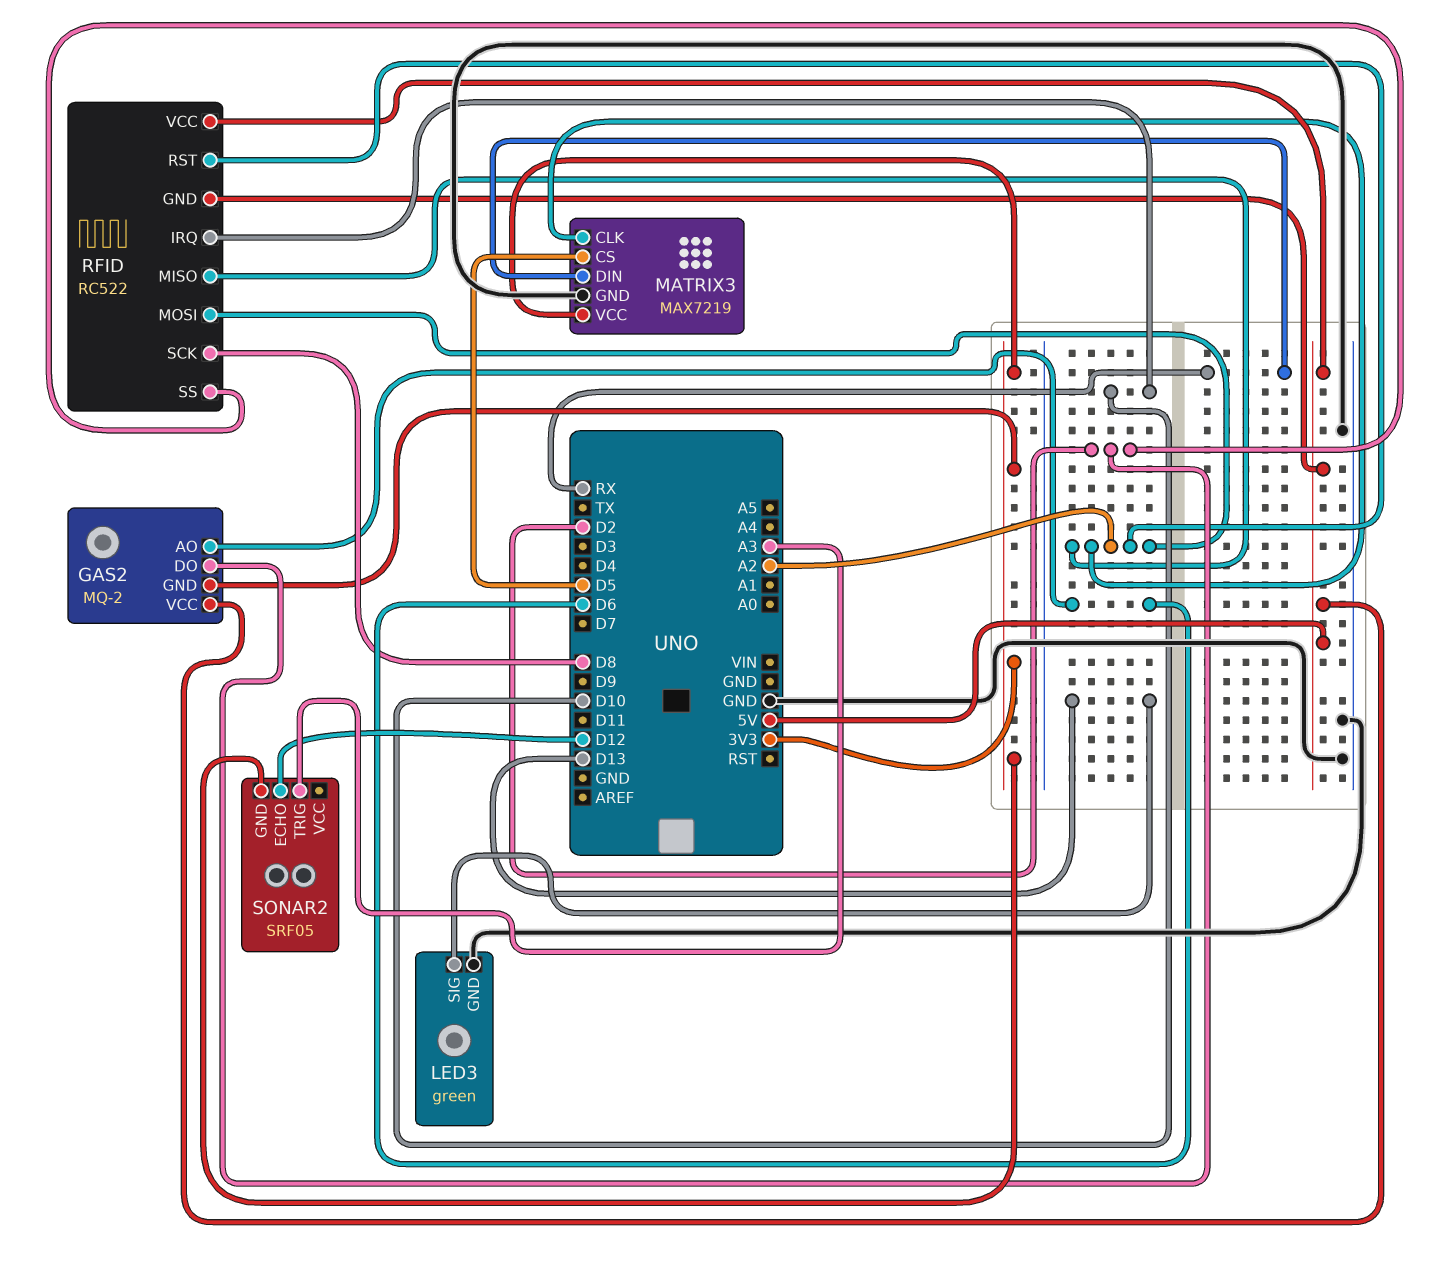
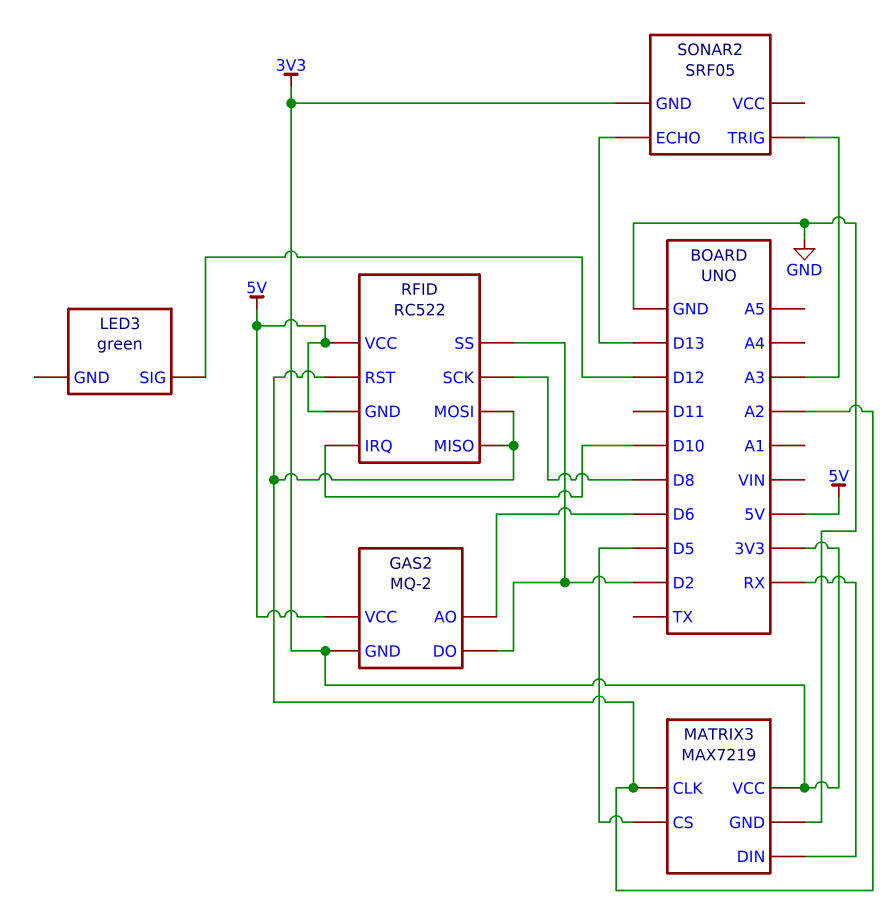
LED3 pin GND: GND -> none
LED3 pin SIG: D13 -> D12
SONAR2 pin ECHO: D12 -> D13

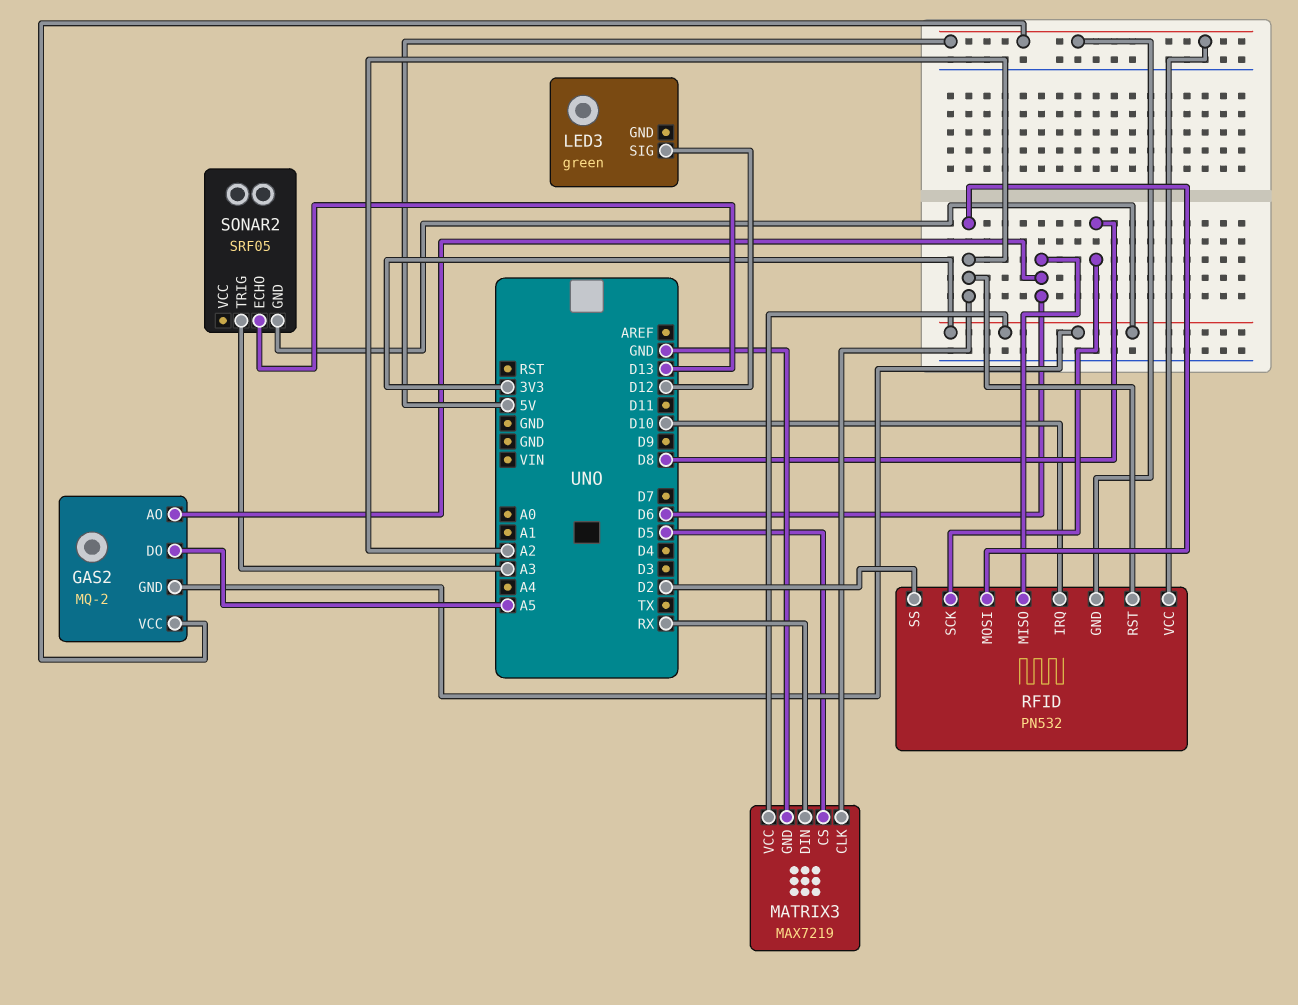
GAS2 pin DO: D2 -> A5
RFID: RC522 -> PN532
RFID pin MISO: A2 -> D6

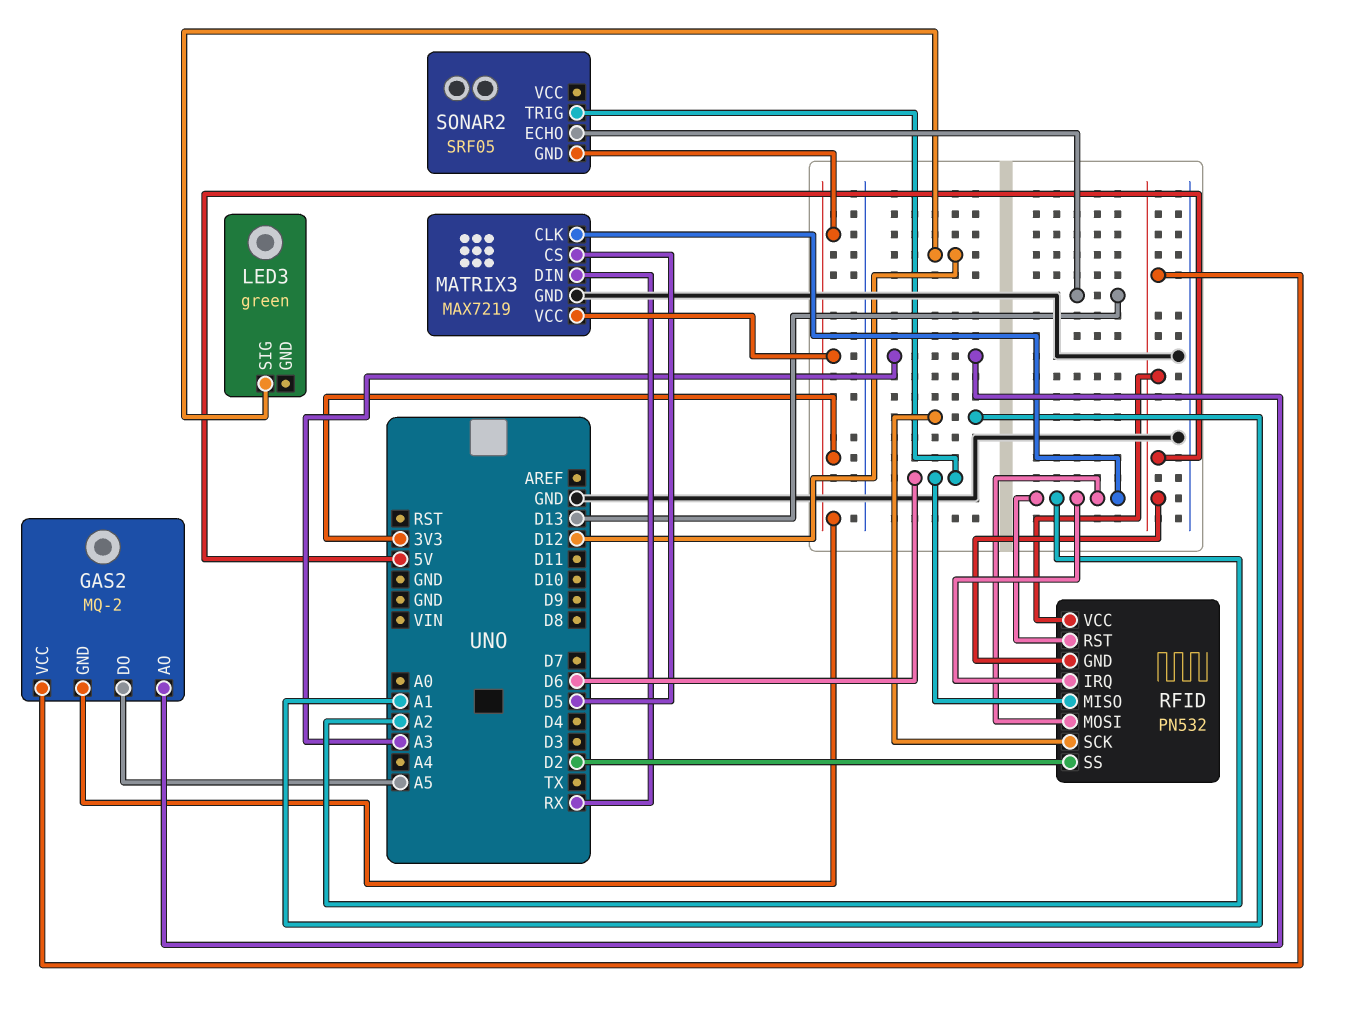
GAS2 pin AO: D6 -> A3
RFID pin IRQ: D10 -> A2
RFID pin SCK: D8 -> A1
SONAR2 pin TRIG: A3 -> D6

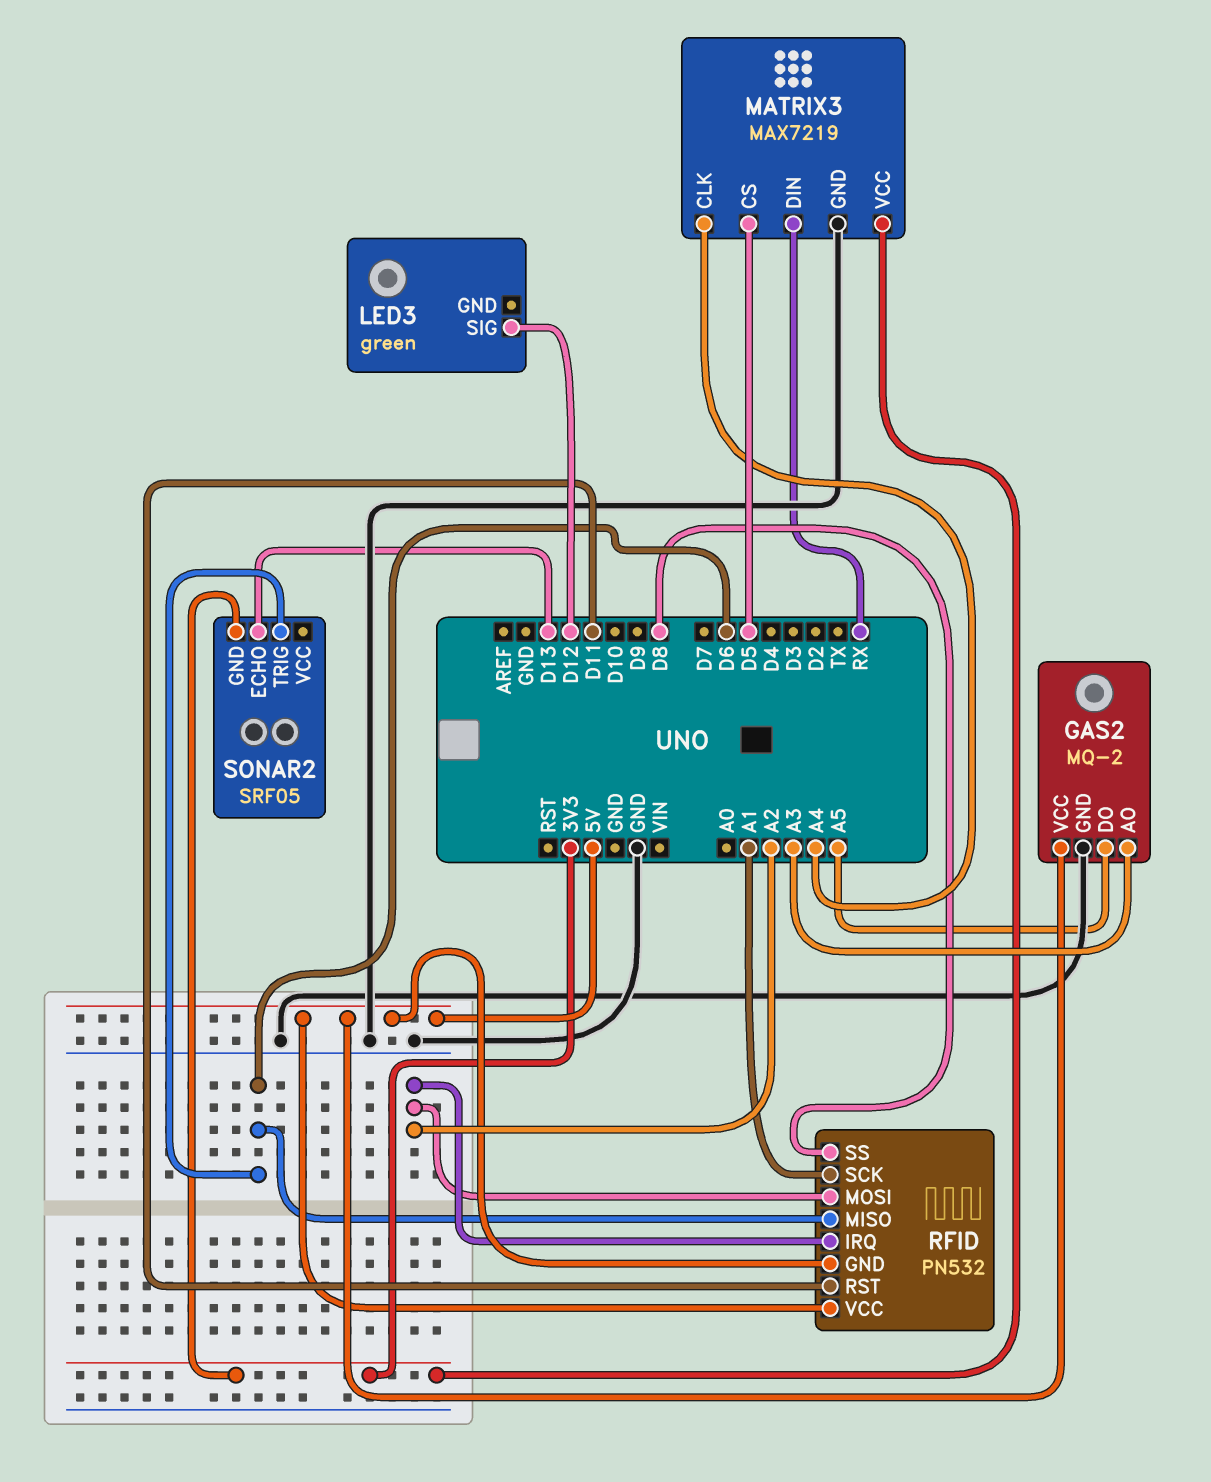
GAS2 pin GND: 3V3 -> GND
MATRIX3 pin CLK: A2 -> A4
RFID pin RST: A2 -> D11
RFID pin SS: D2 -> D8

